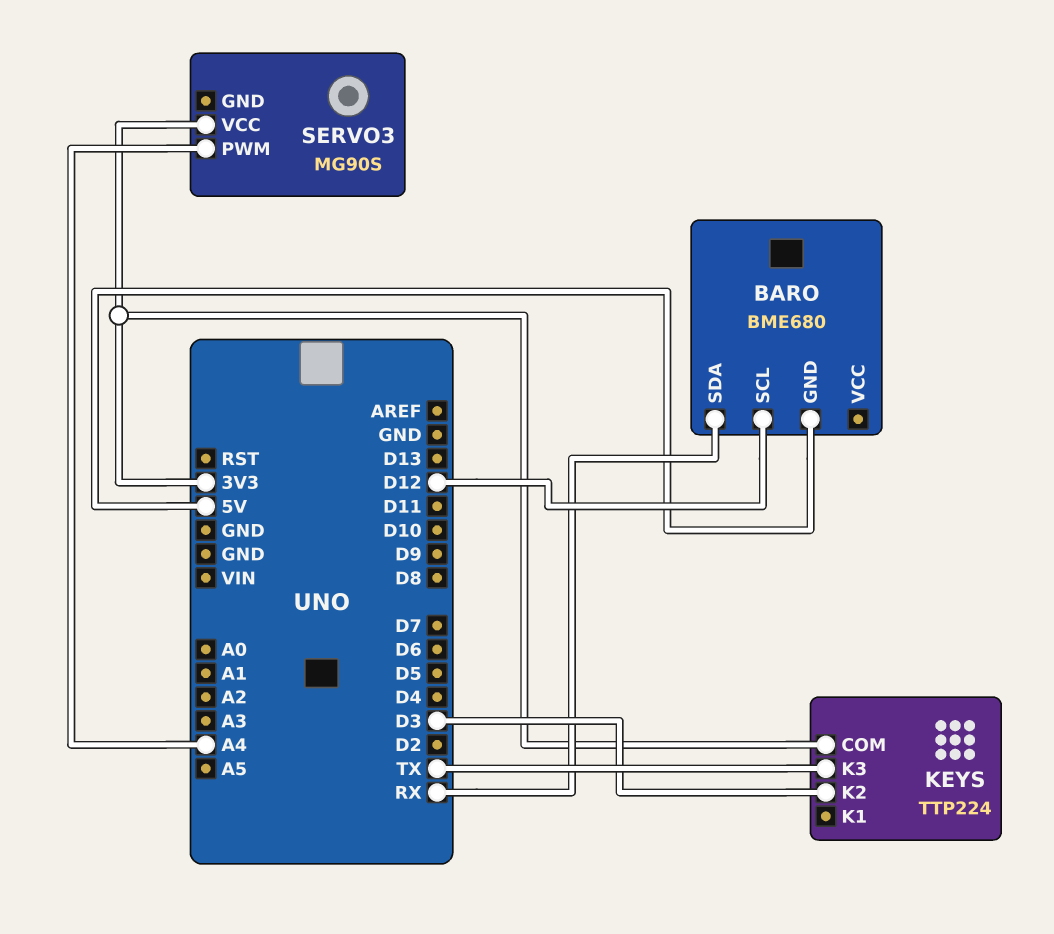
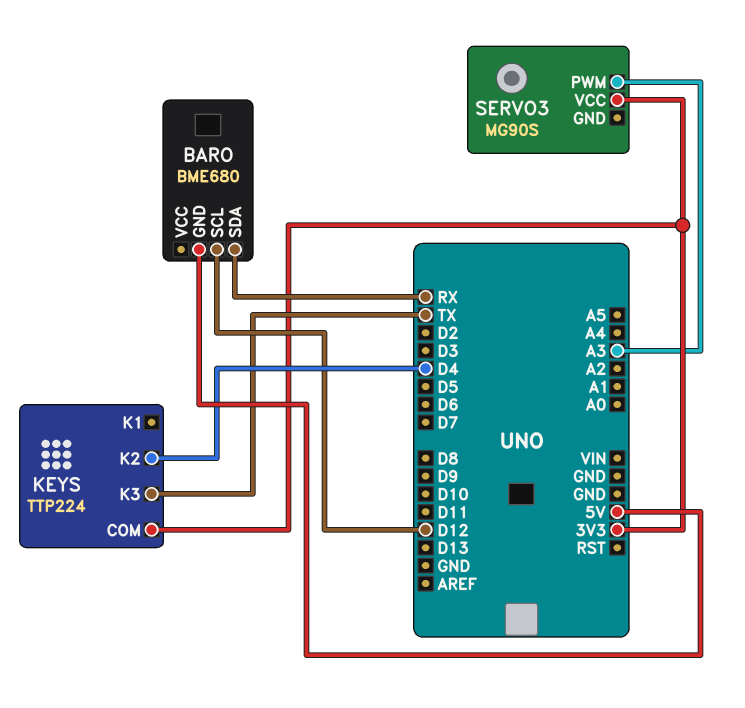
KEYS pin K2: D3 -> D4
SERVO3 pin PWM: A4 -> A3

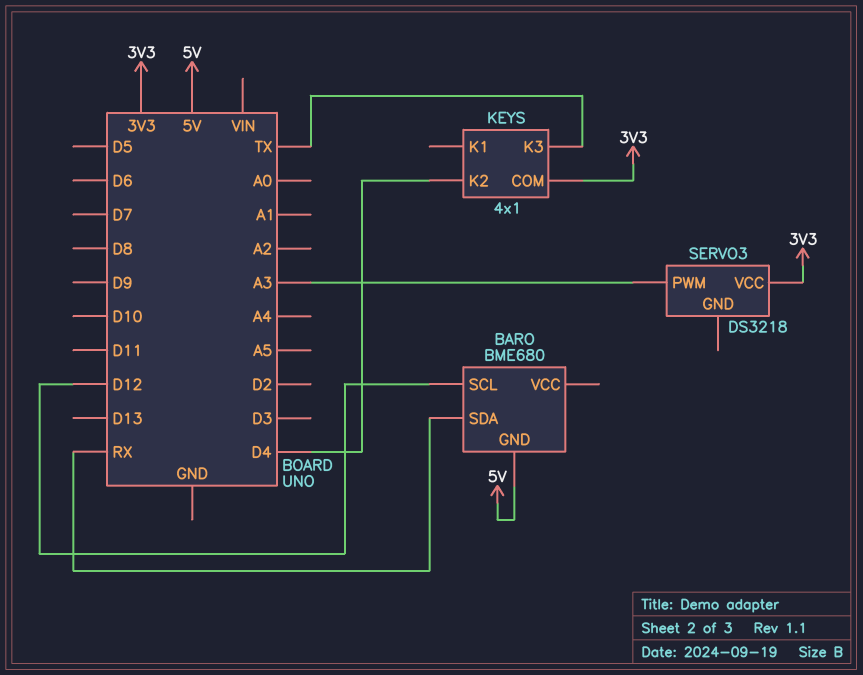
KEYS: TTP224 -> 4x1
SERVO3: MG90S -> DS3218

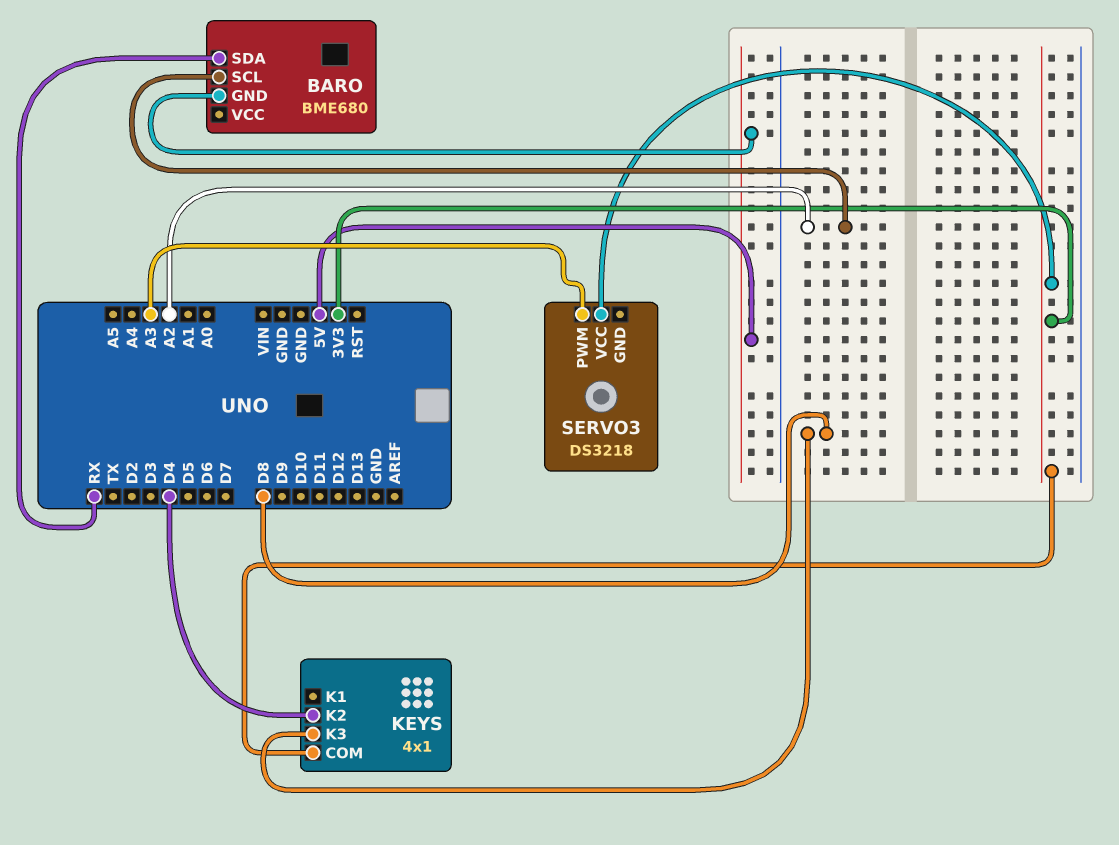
BARO pin SCL: D12 -> A2
KEYS pin K3: TX -> D8

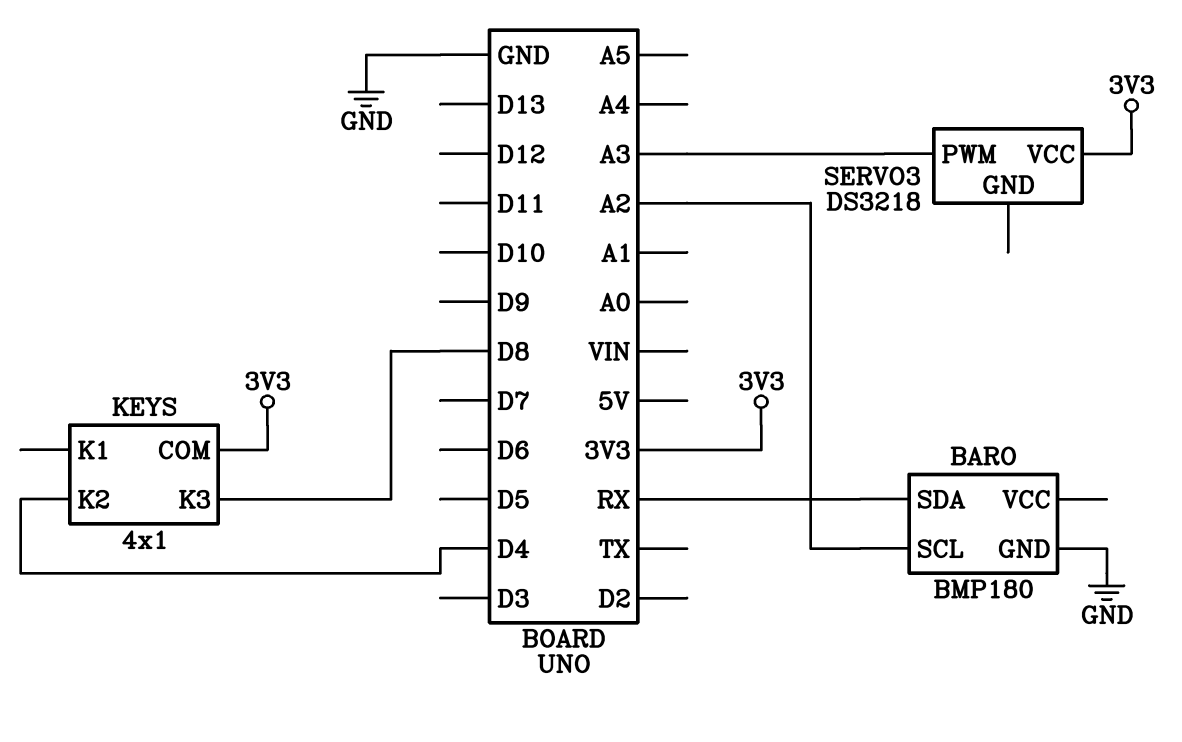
BARO: BME680 -> BMP180
BARO pin GND: 5V -> GND

